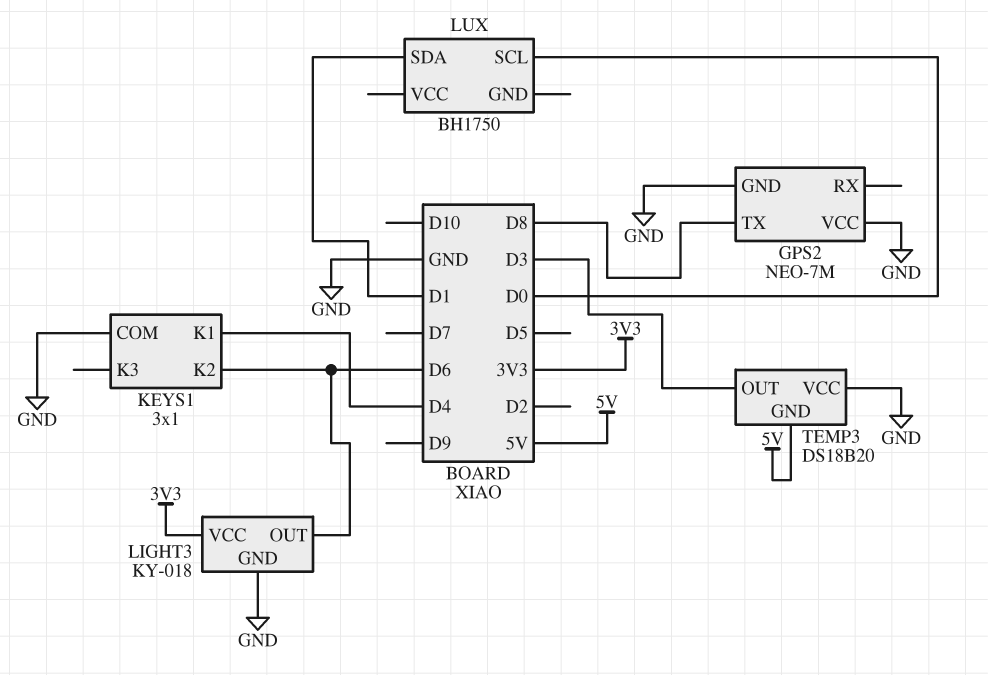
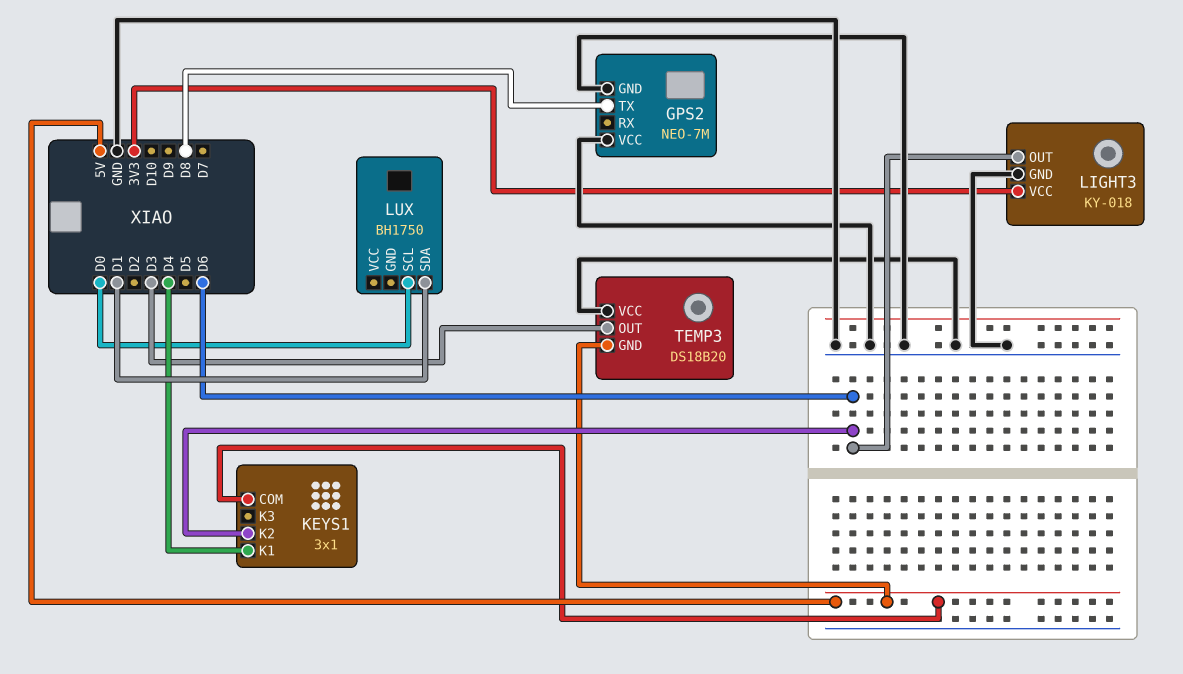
KEYS1 pin COM: GND -> 5V

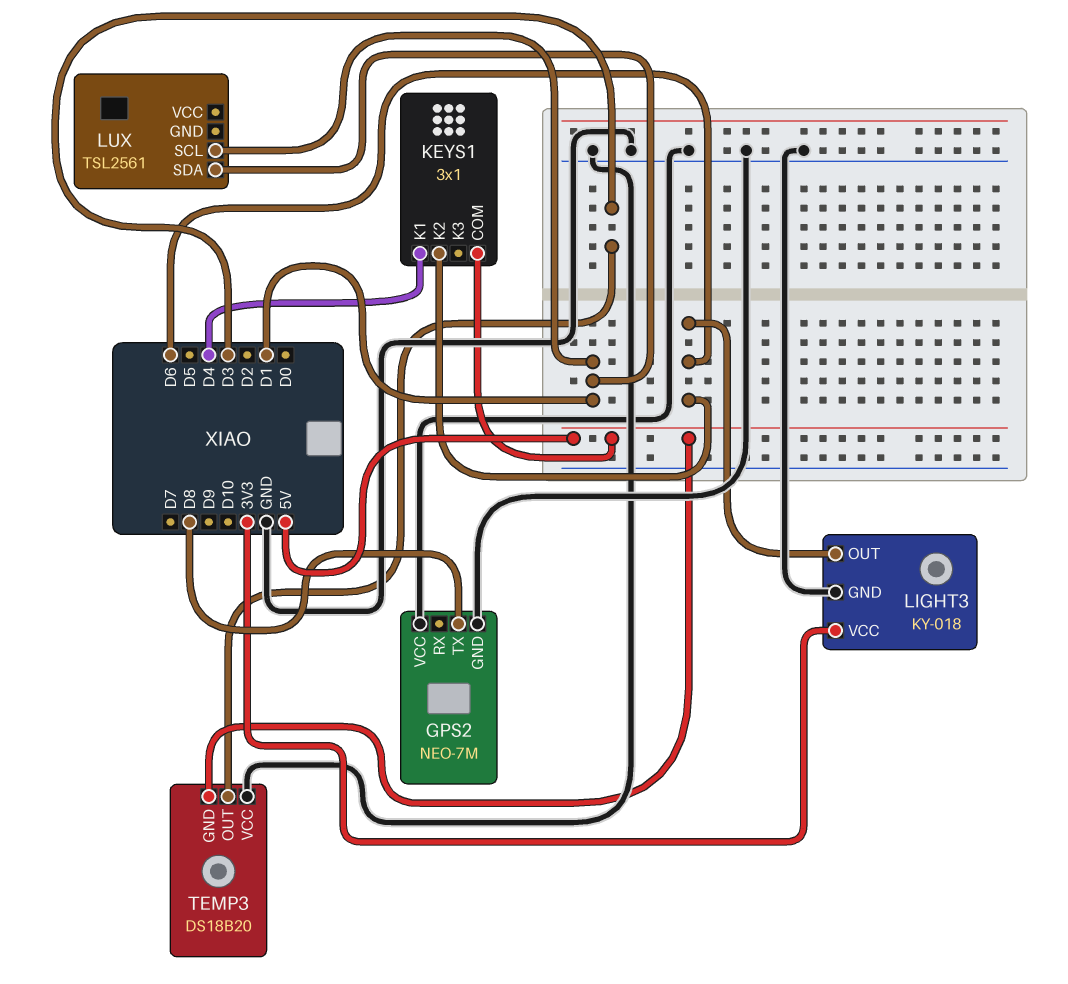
LUX: BH1750 -> TSL2561
LUX pin SCL: D0 -> D1

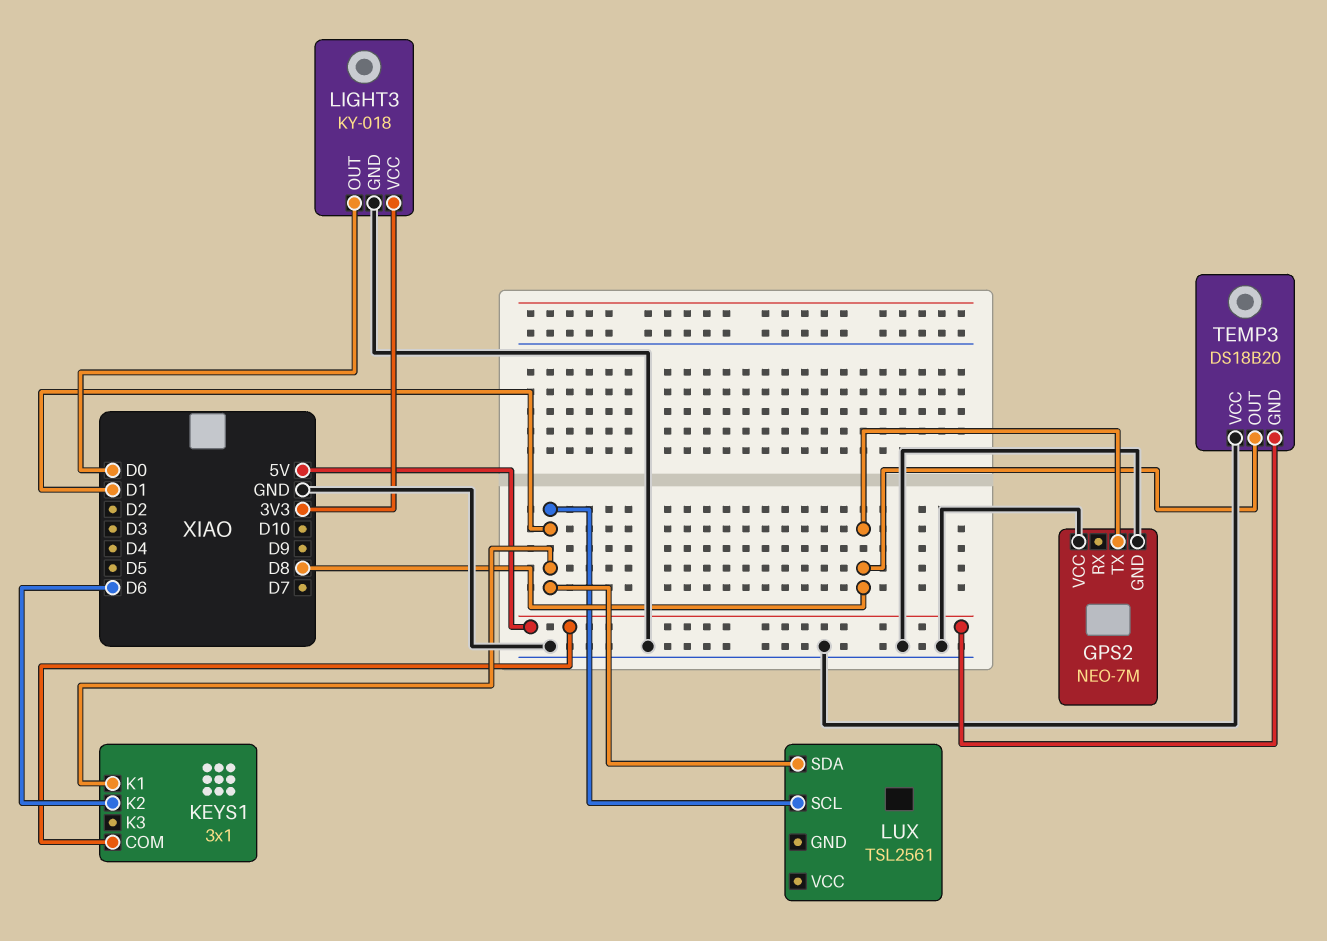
KEYS1 pin K1: D4 -> D1
LIGHT3 pin OUT: D6 -> D0
TEMP3 pin OUT: D3 -> D8

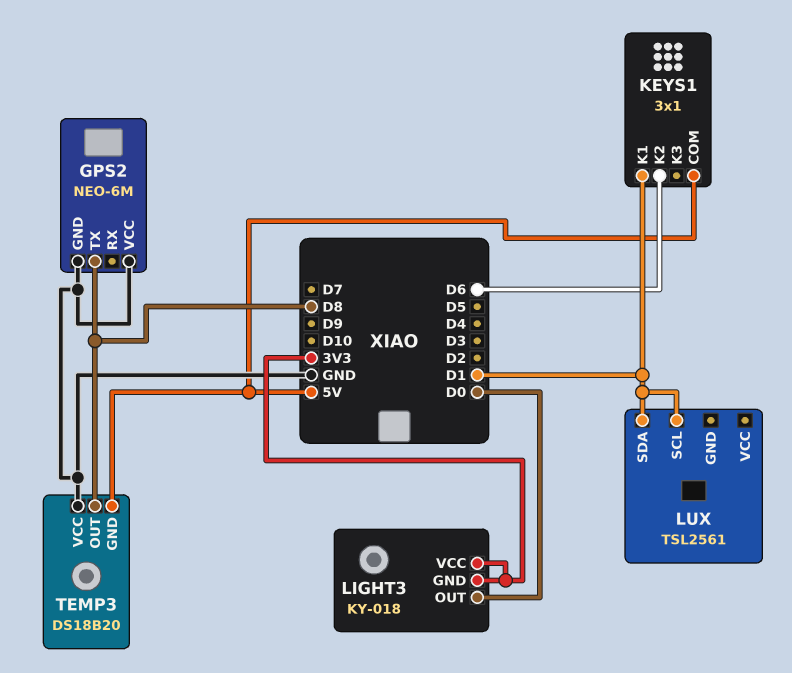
GPS2: NEO-7M -> NEO-6M
LIGHT3 pin GND: GND -> 3V3

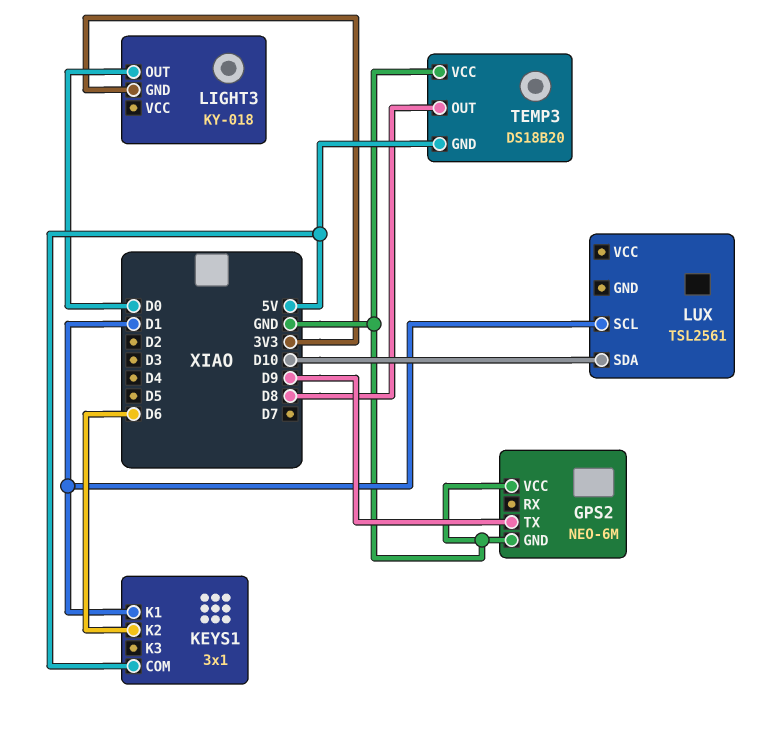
GPS2 pin TX: D8 -> D9
LIGHT3 pin VCC: 3V3 -> none
LUX pin SDA: D1 -> D10

